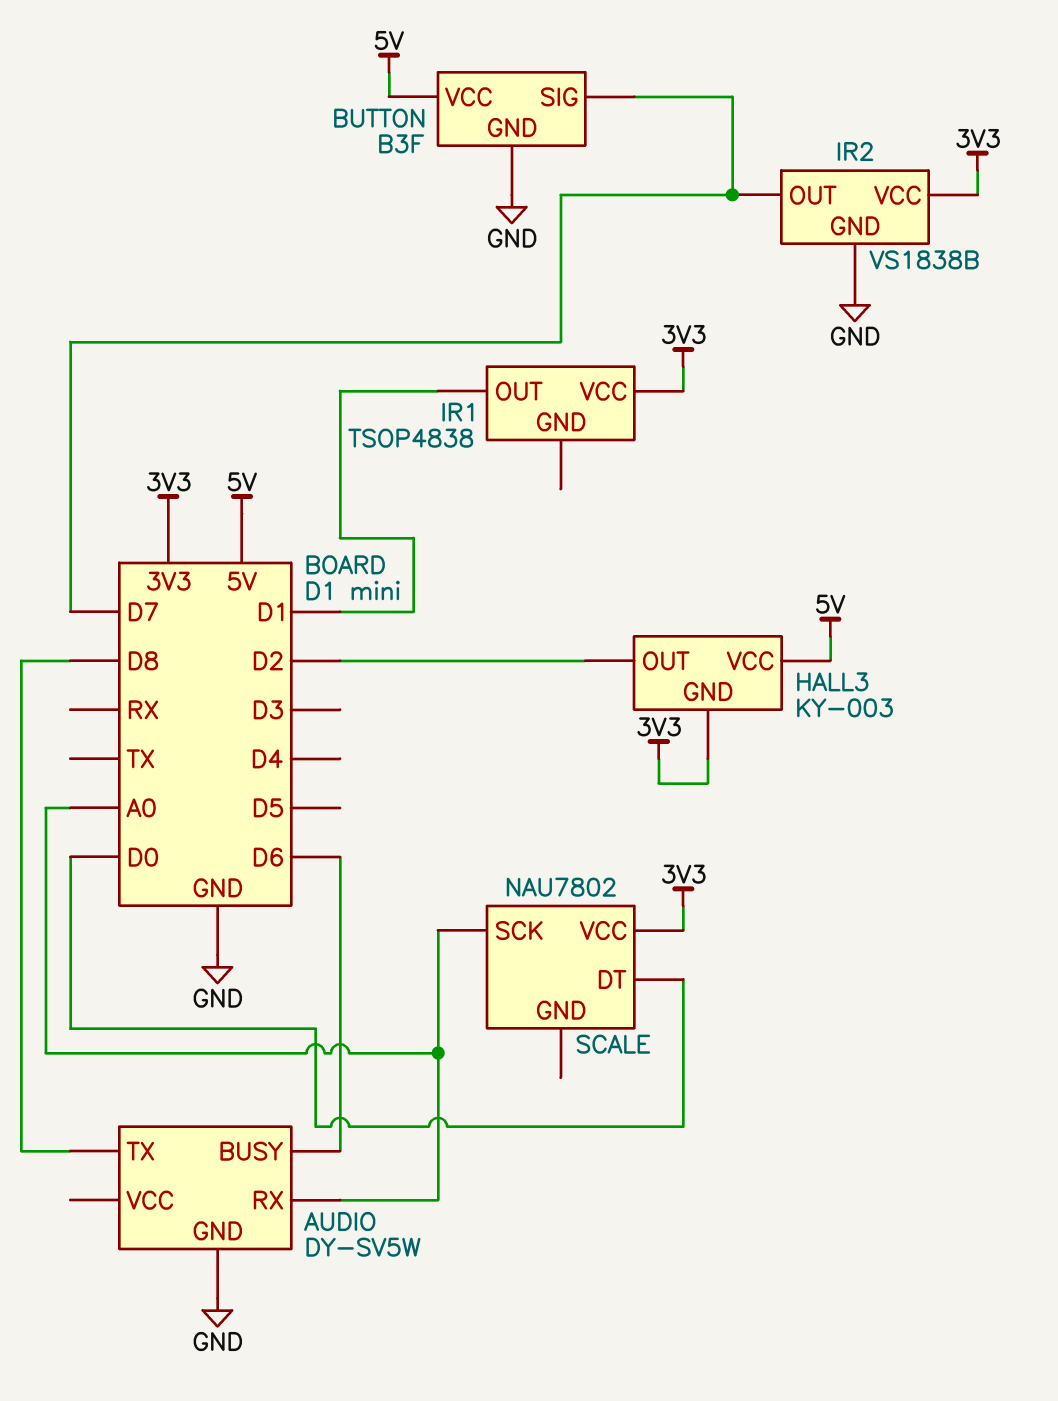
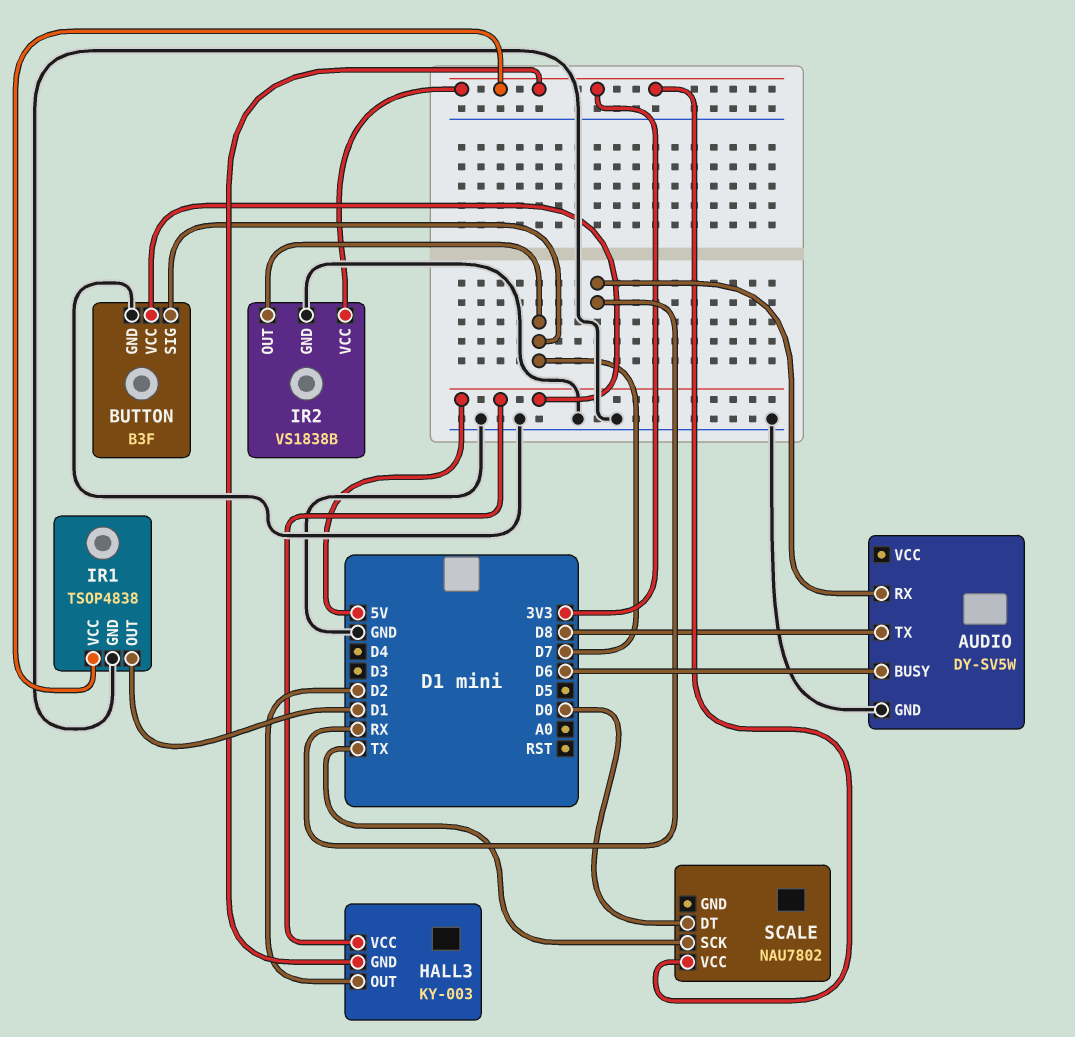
AUDIO pin RX: A0 -> RX
IR1 pin GND: none -> GND
SCALE pin SCK: A0 -> TX

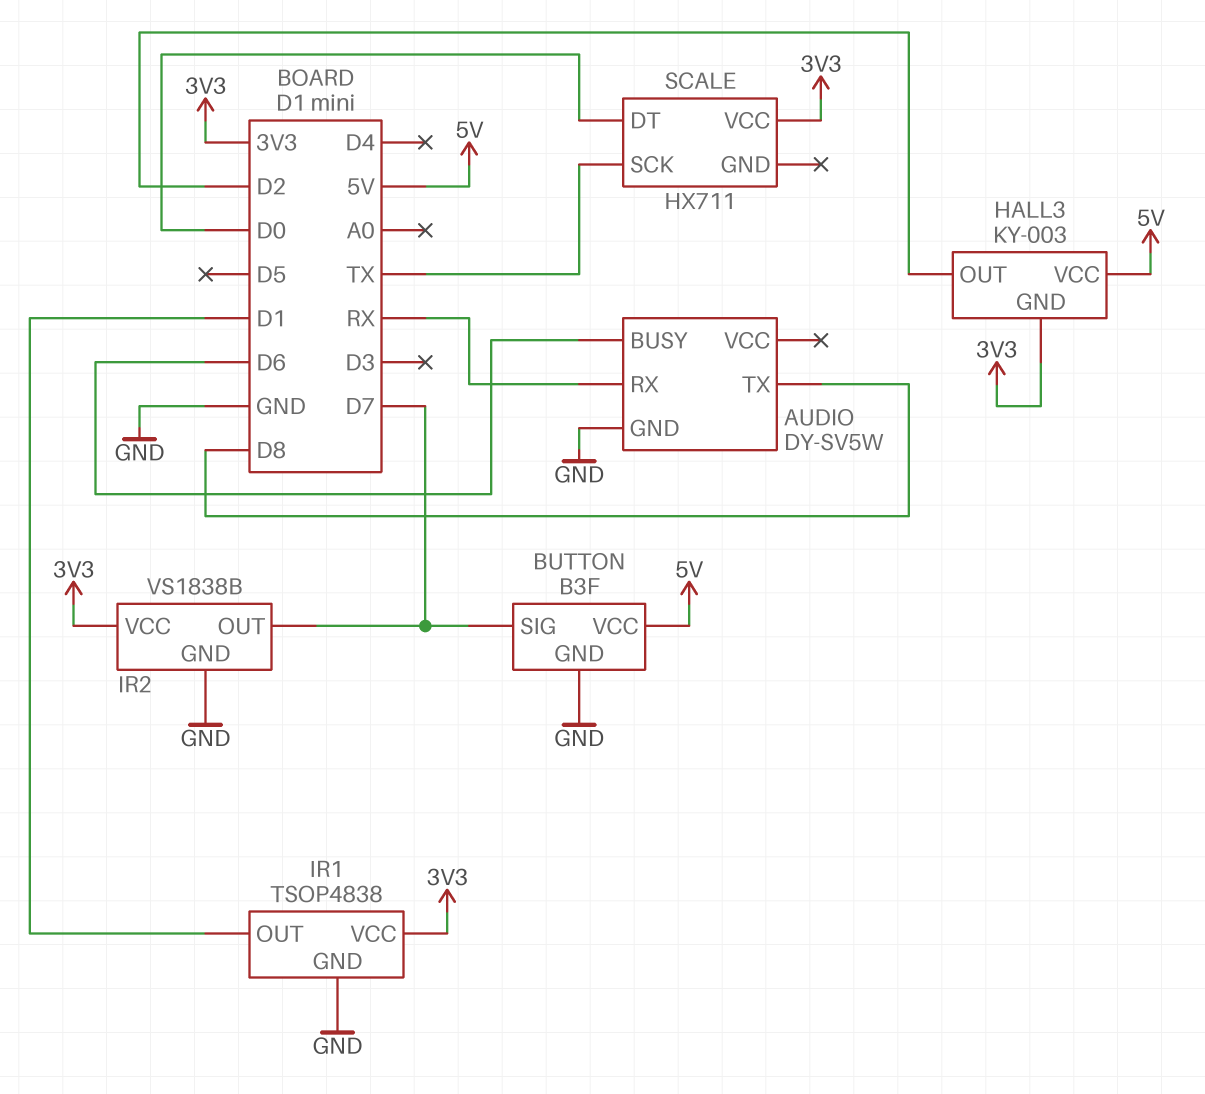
SCALE: NAU7802 -> HX711

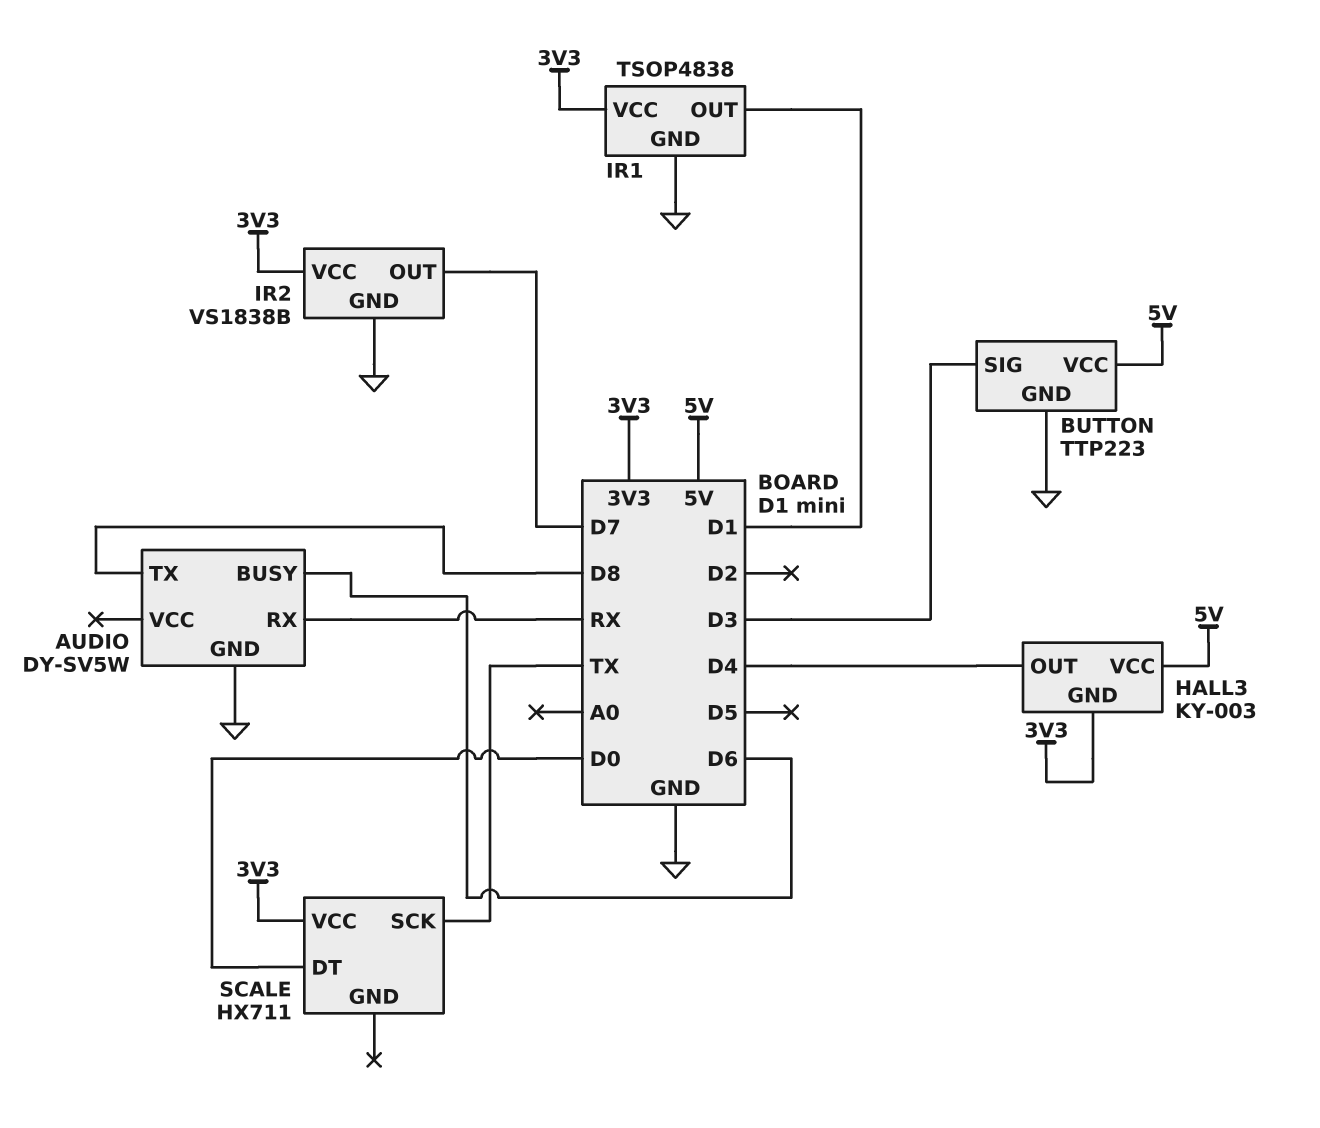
BUTTON: B3F -> TTP223
BUTTON pin SIG: D7 -> D3
HALL3 pin OUT: D2 -> D4

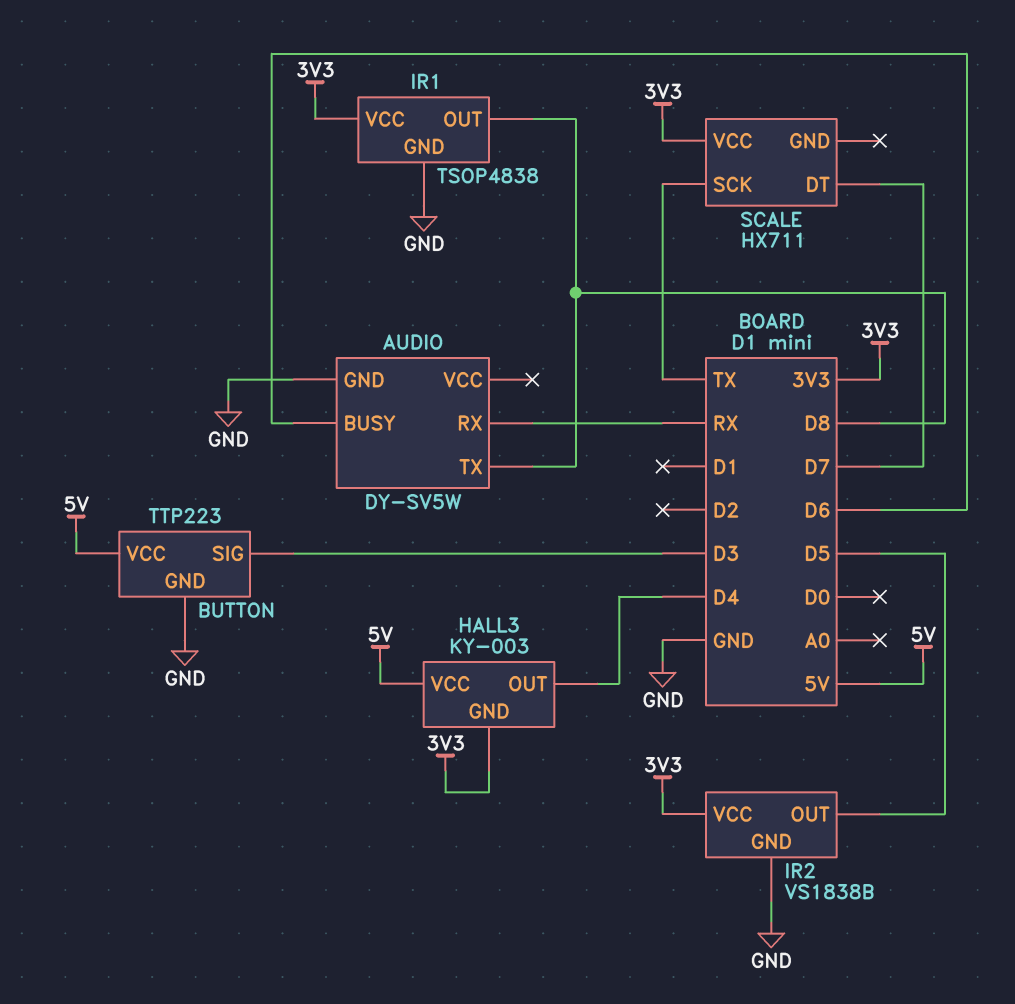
IR1 pin OUT: D1 -> D8
IR2 pin OUT: D7 -> D5
SCALE pin DT: D0 -> D7

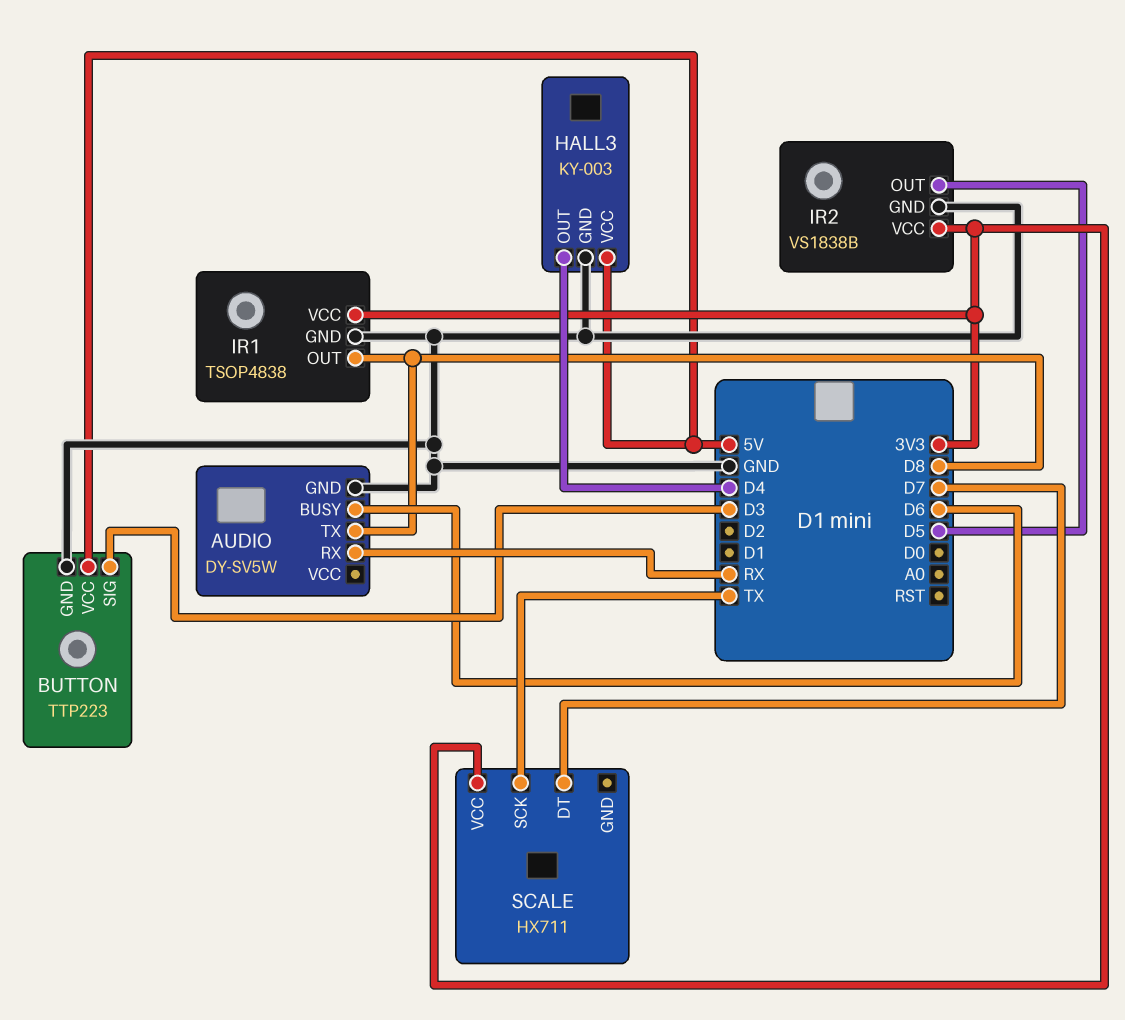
HALL3 pin GND: 3V3 -> GND

